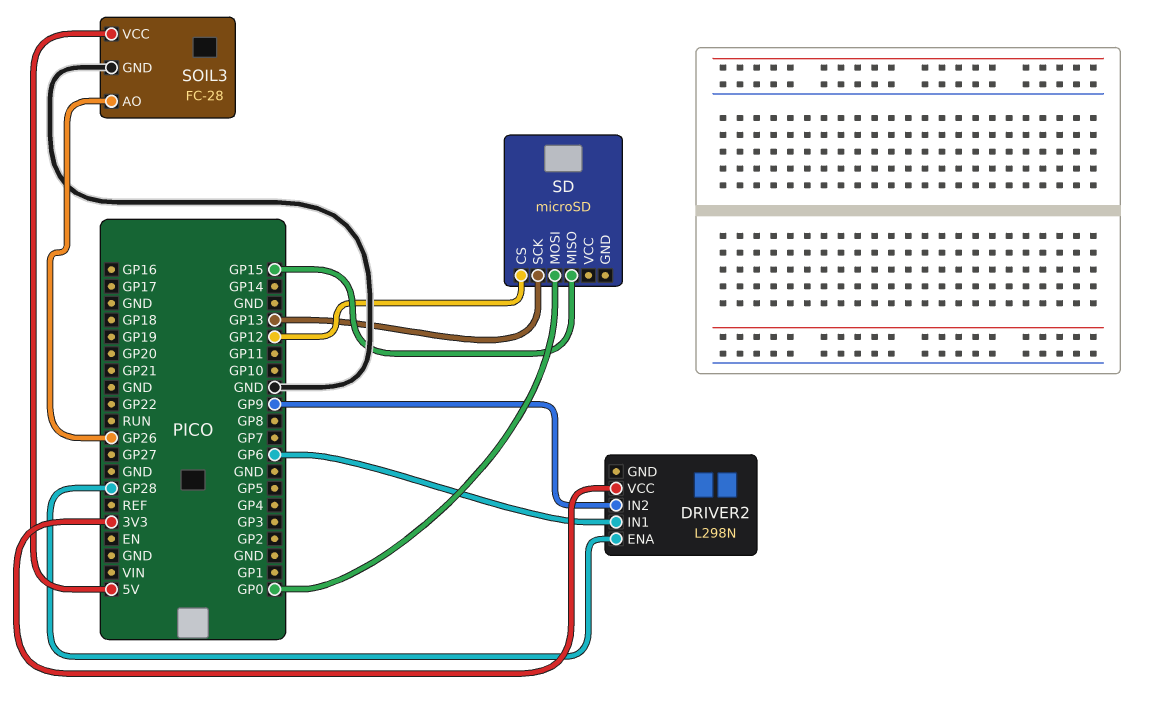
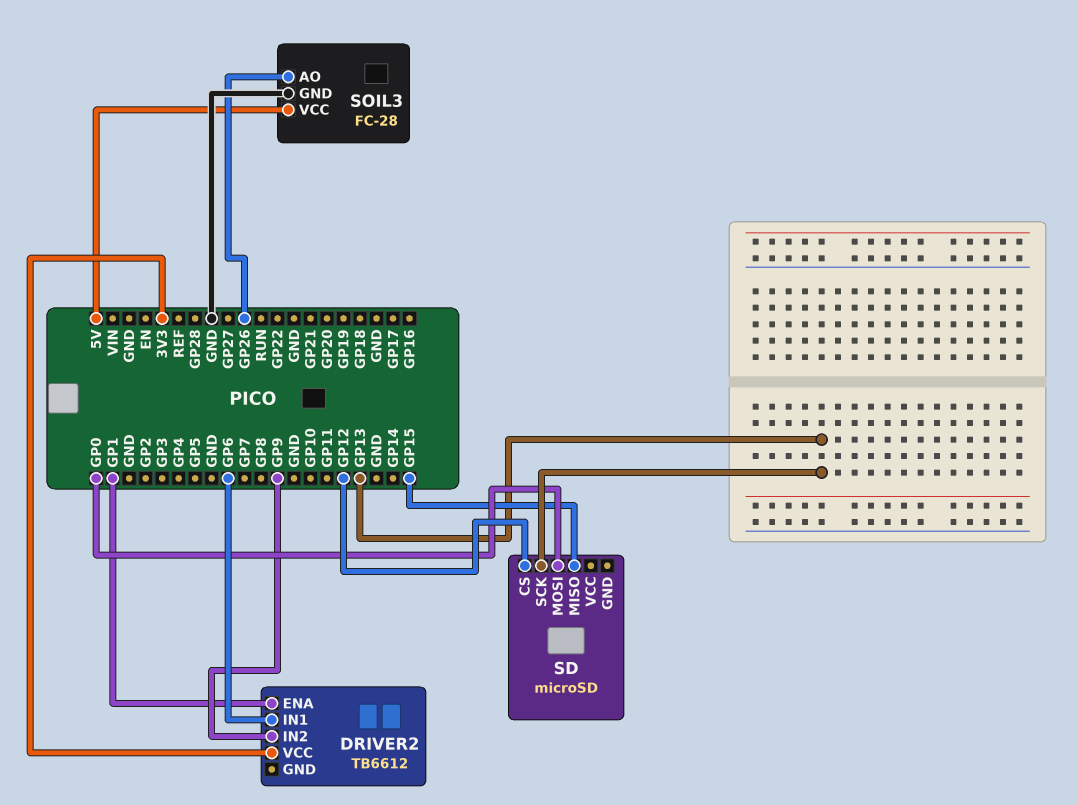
DRIVER2: L298N -> TB6612
DRIVER2 pin ENA: GP28 -> GP1

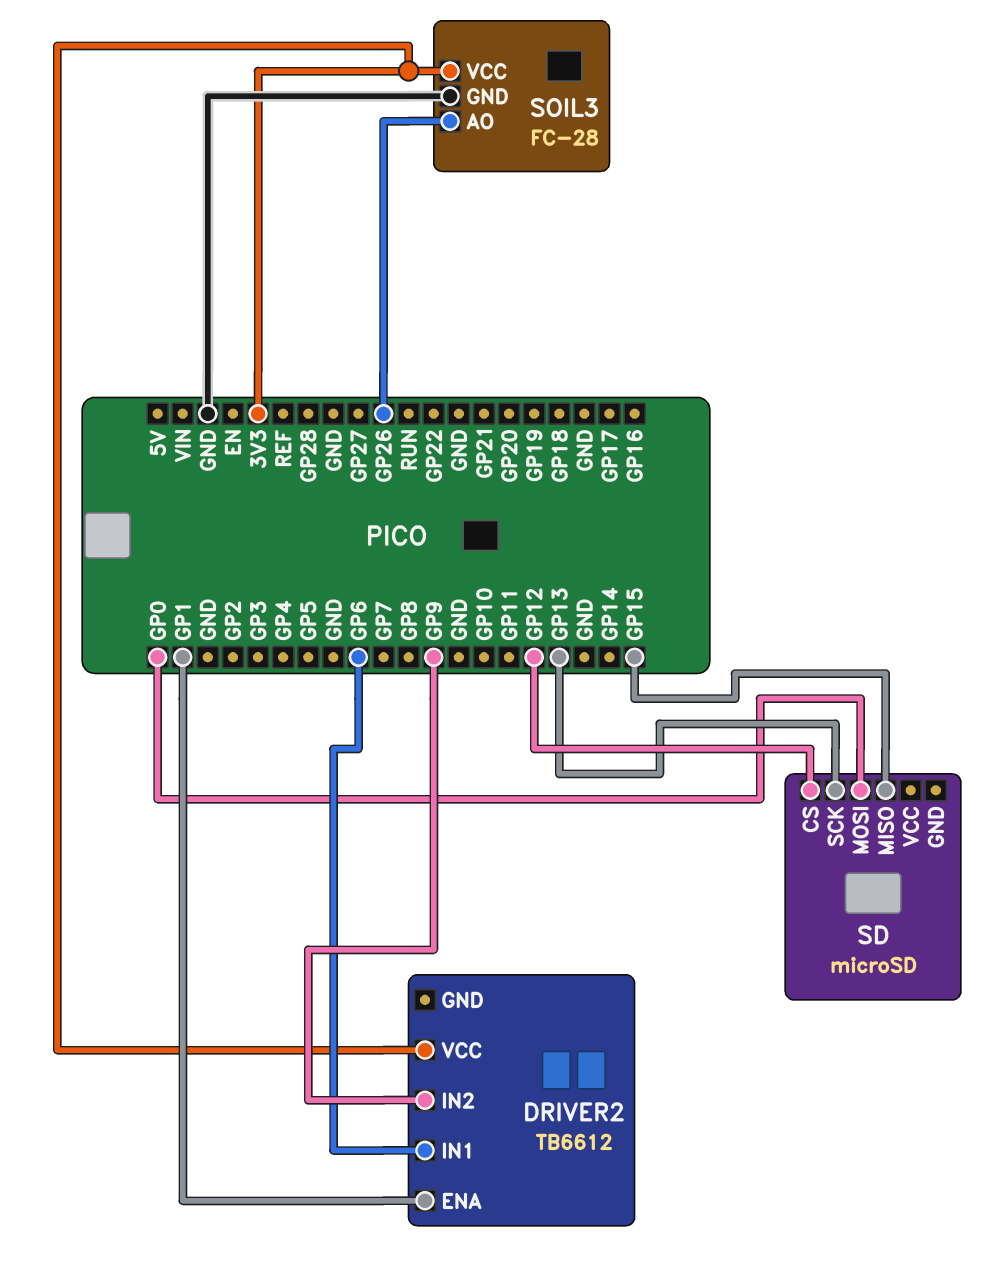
SOIL3 pin VCC: 5V -> 3V3

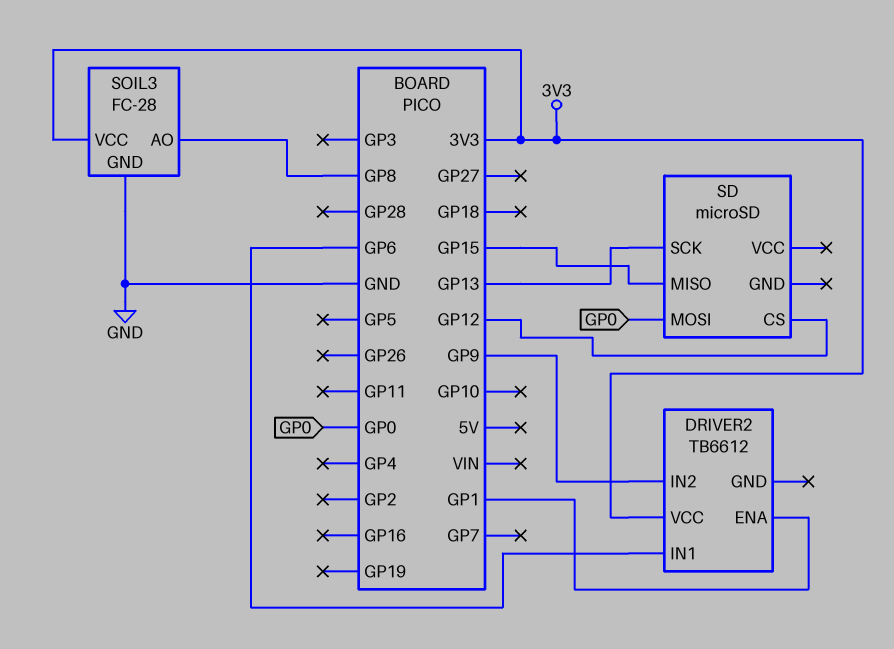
SOIL3 pin AO: GP26 -> GP8

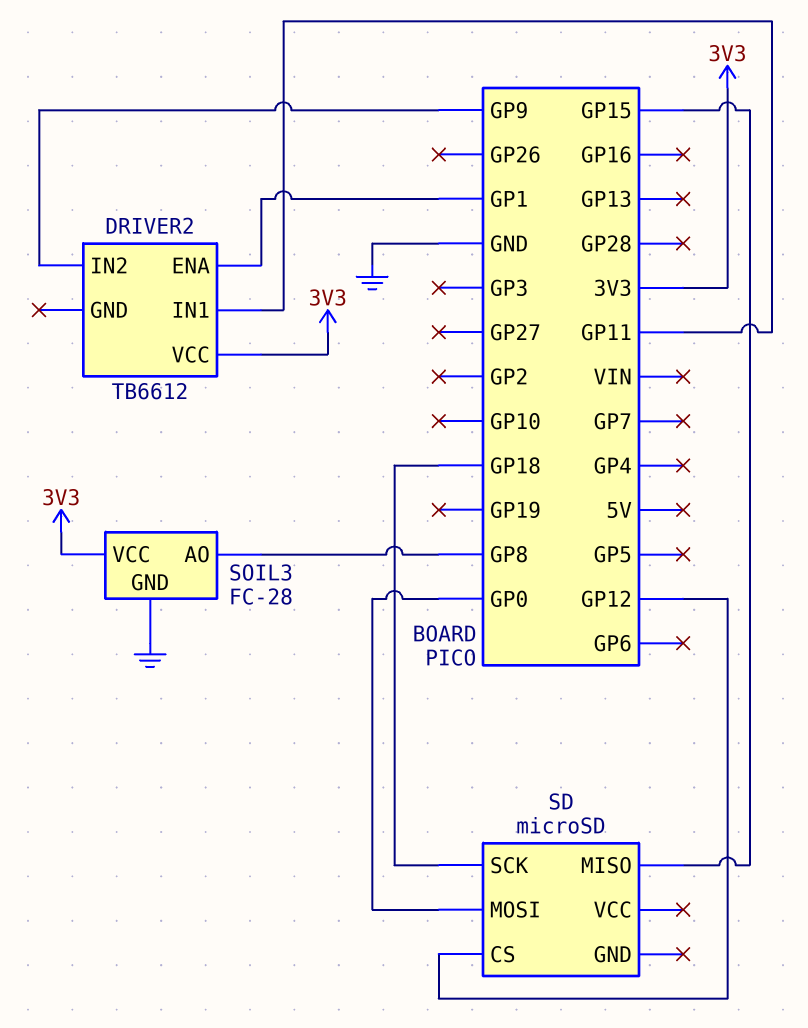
DRIVER2 pin IN1: GP6 -> GP11
SD pin SCK: GP13 -> GP18

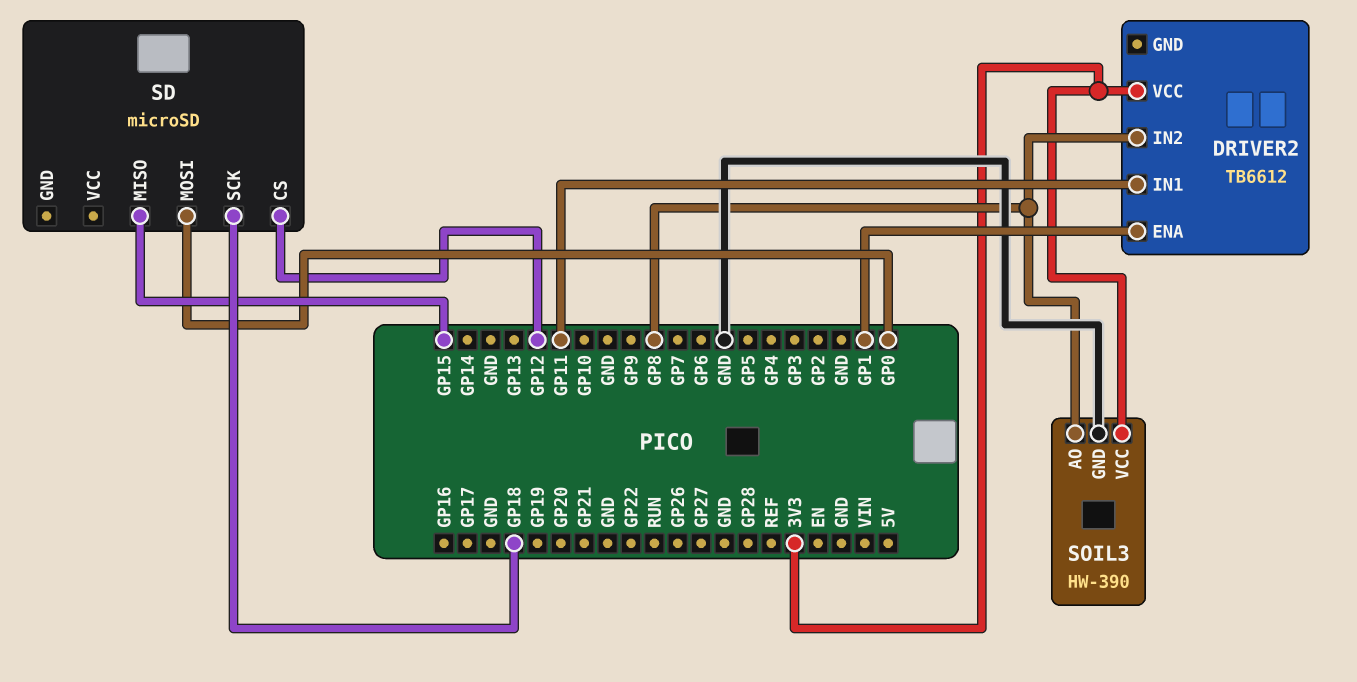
DRIVER2 pin IN2: GP9 -> GP8
SOIL3: FC-28 -> HW-390

